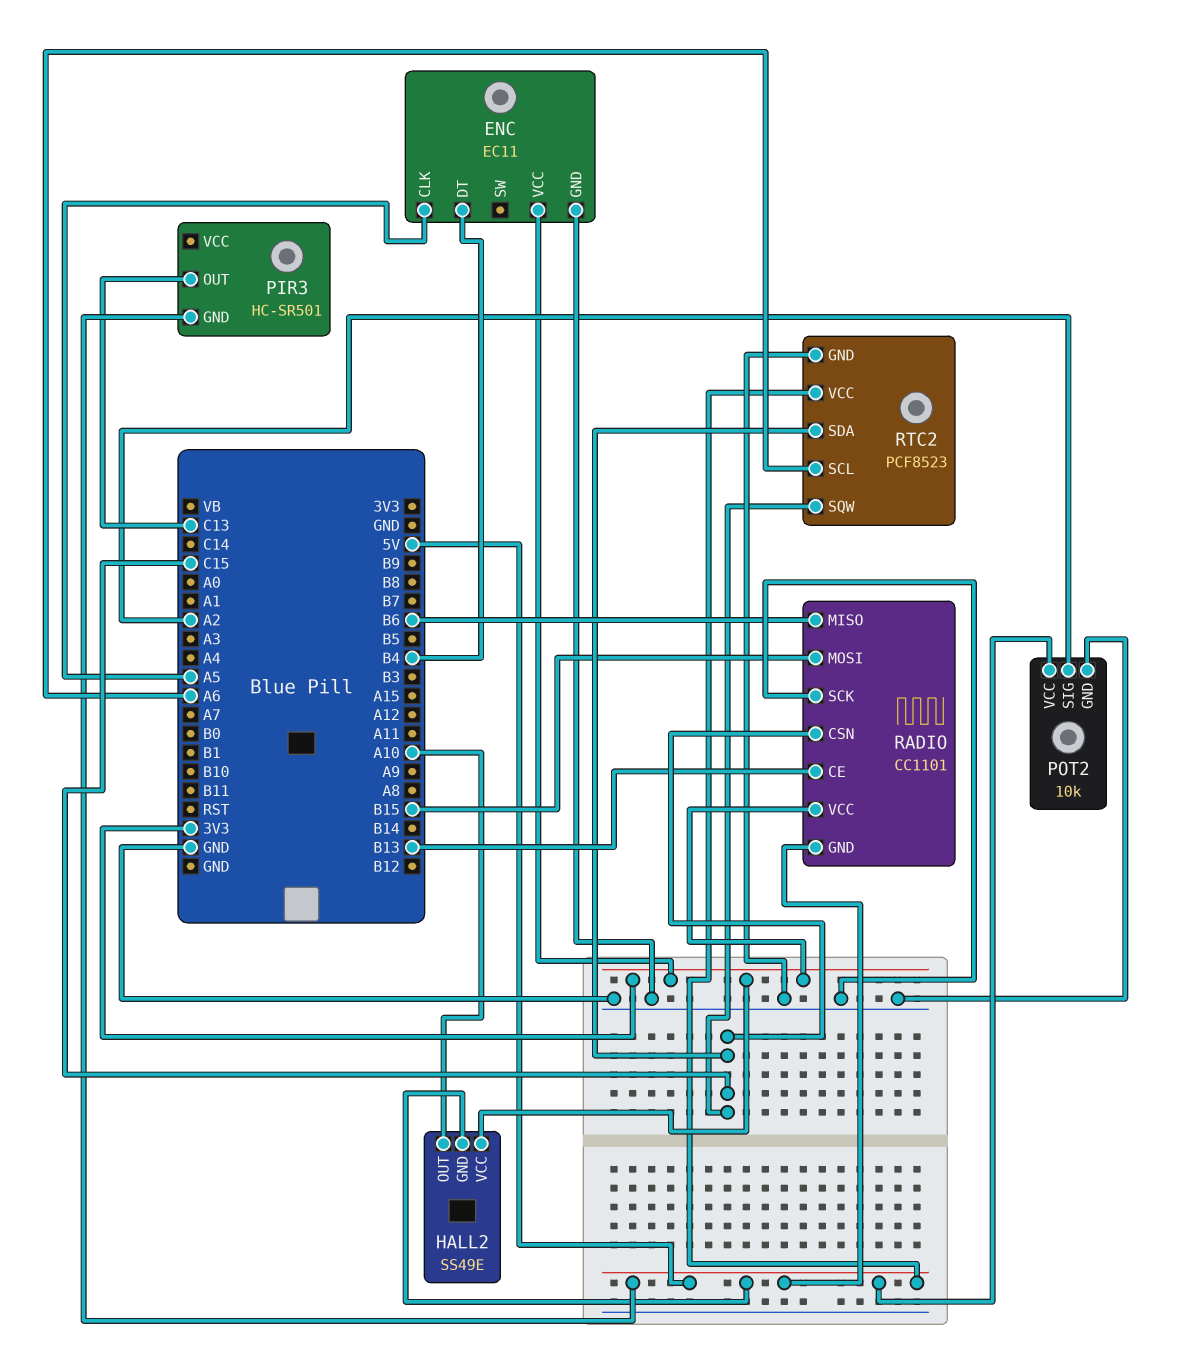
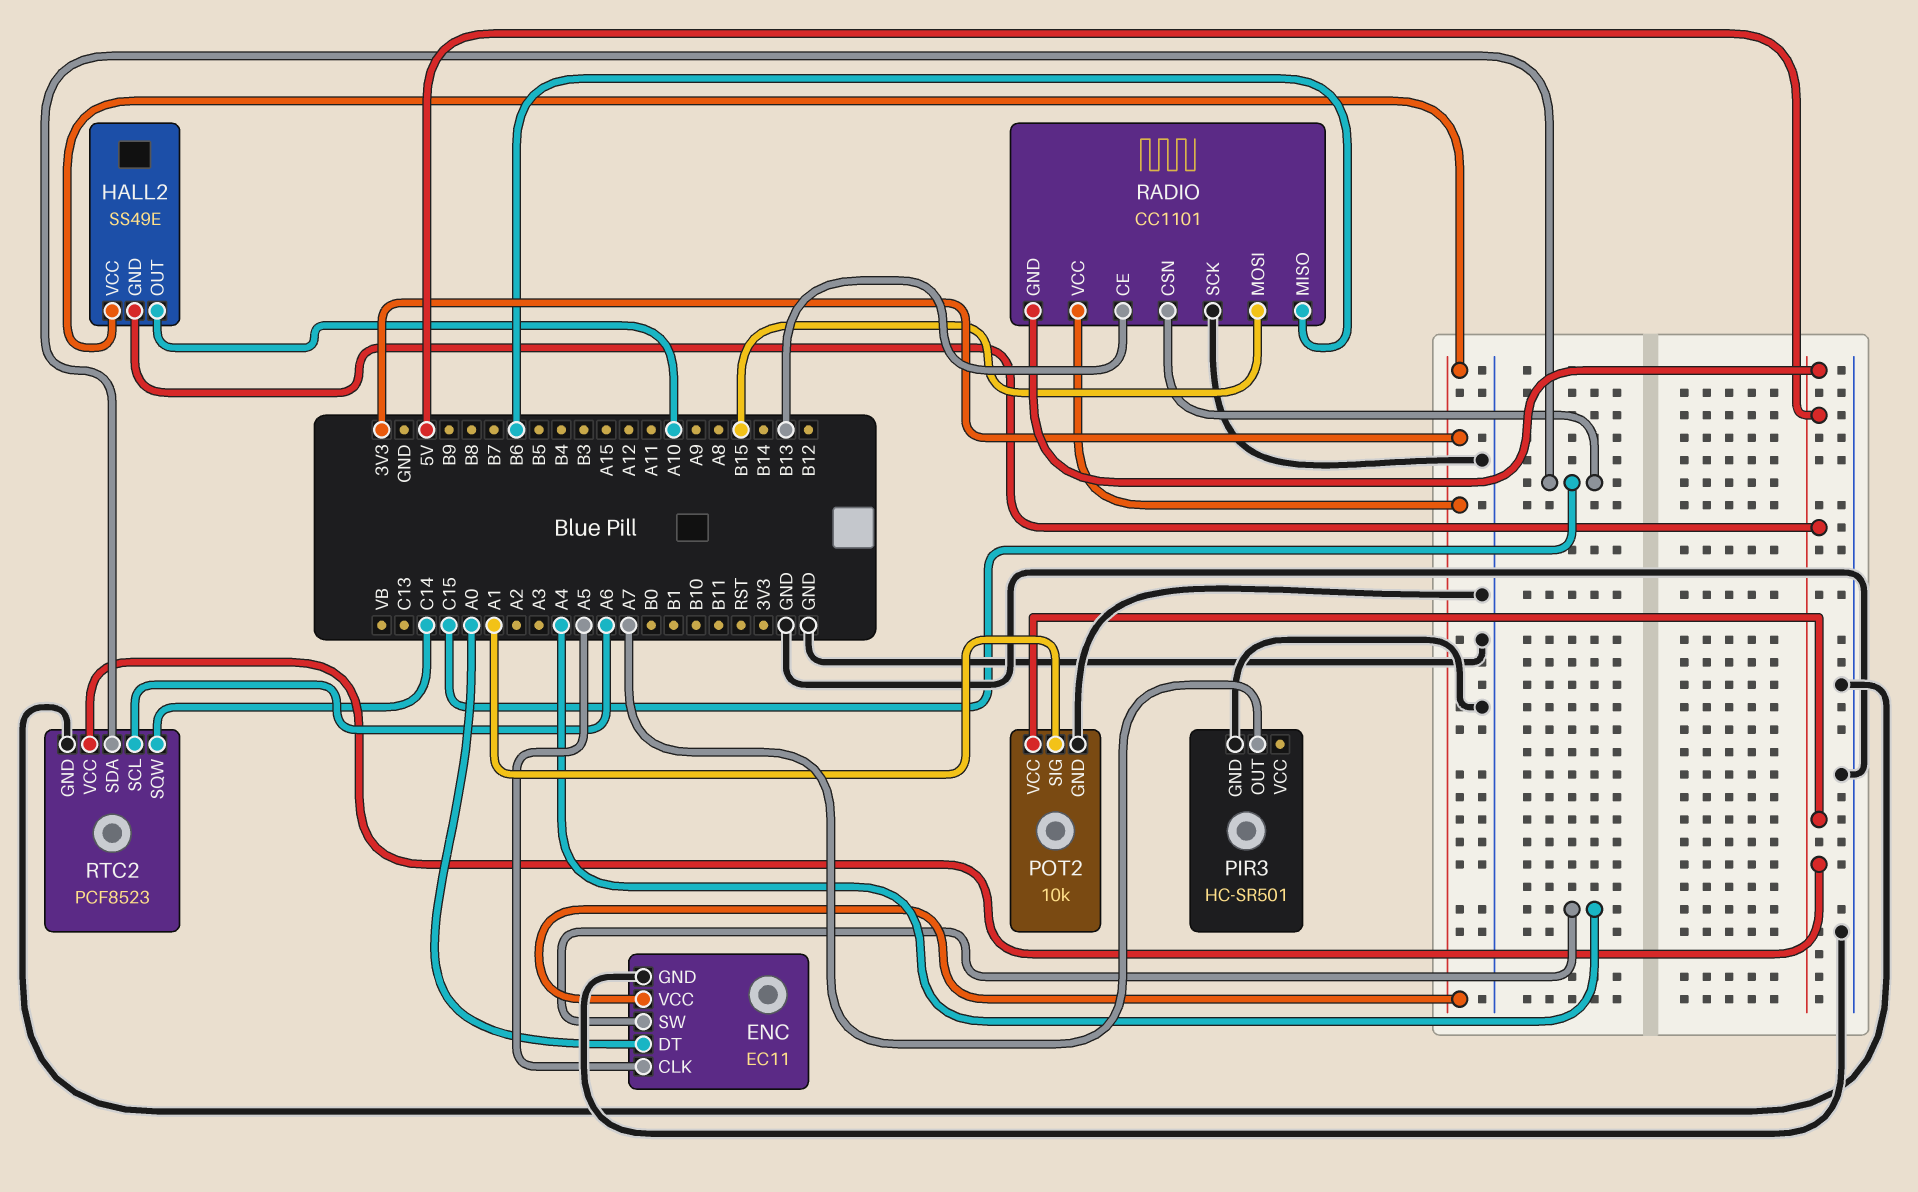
ENC pin DT: B4 -> A0
ENC pin SW: none -> A4
PIR3 pin GND: 5V -> GND
PIR3 pin OUT: C13 -> A7
POT2 pin SIG: A2 -> A1
RTC2 pin SQW: C15 -> C14

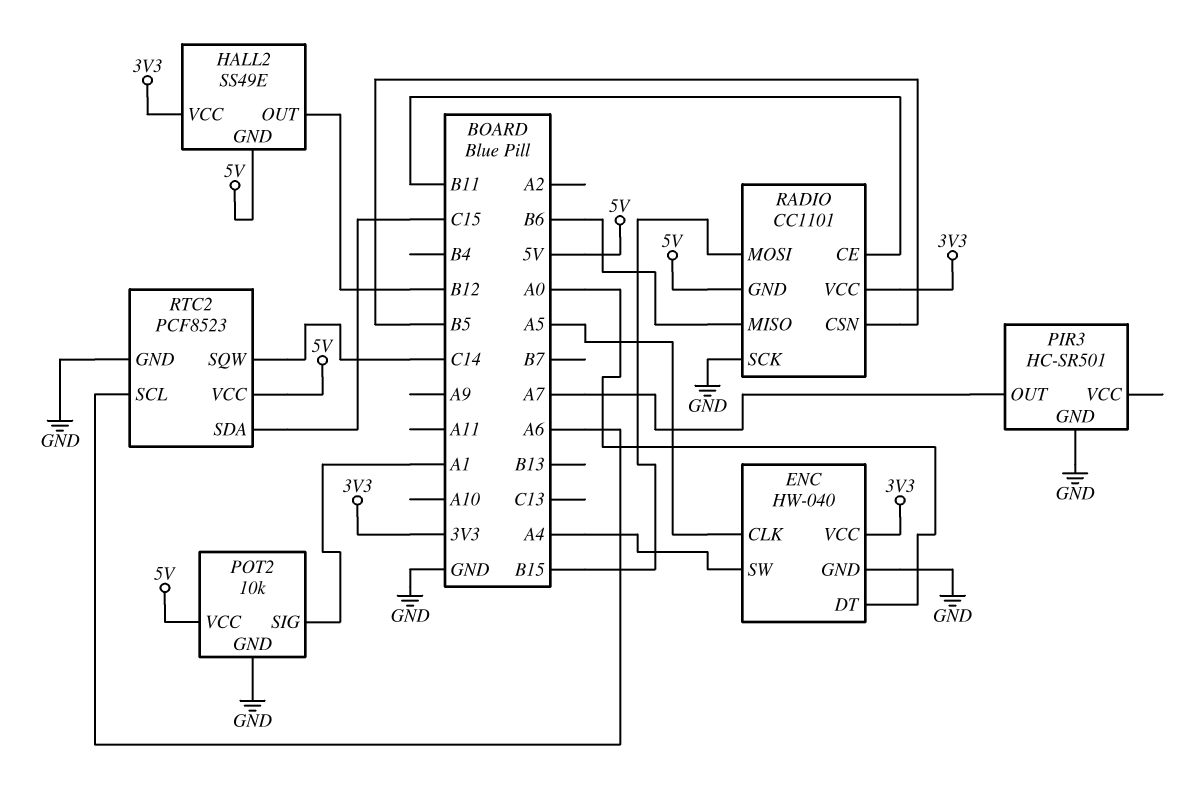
ENC: EC11 -> HW-040
HALL2 pin OUT: A10 -> B12
RADIO pin CE: B13 -> B11
RADIO pin CSN: C15 -> B5

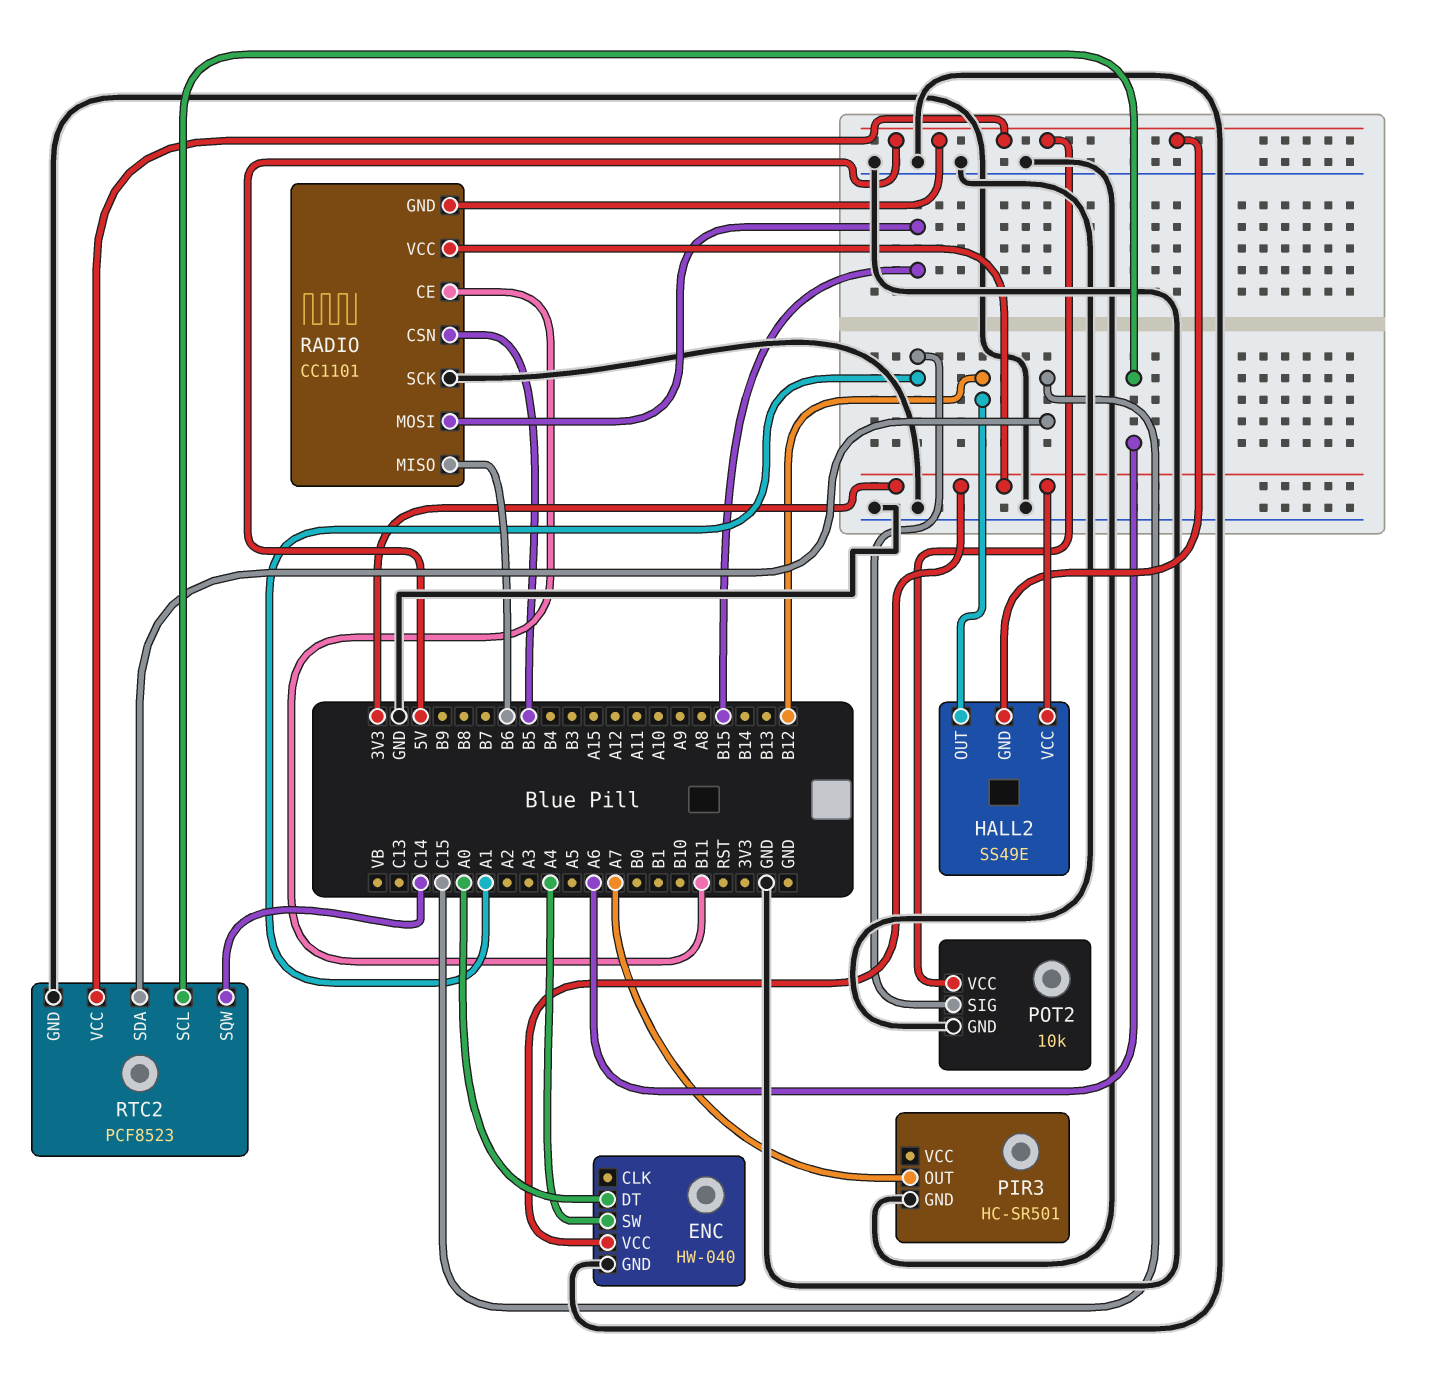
ENC pin CLK: A5 -> none

